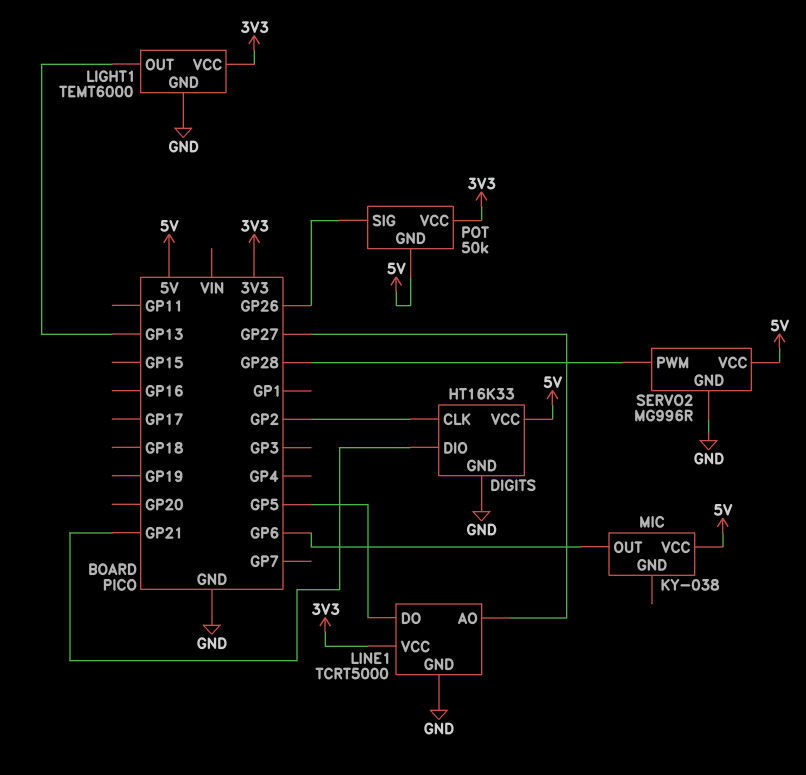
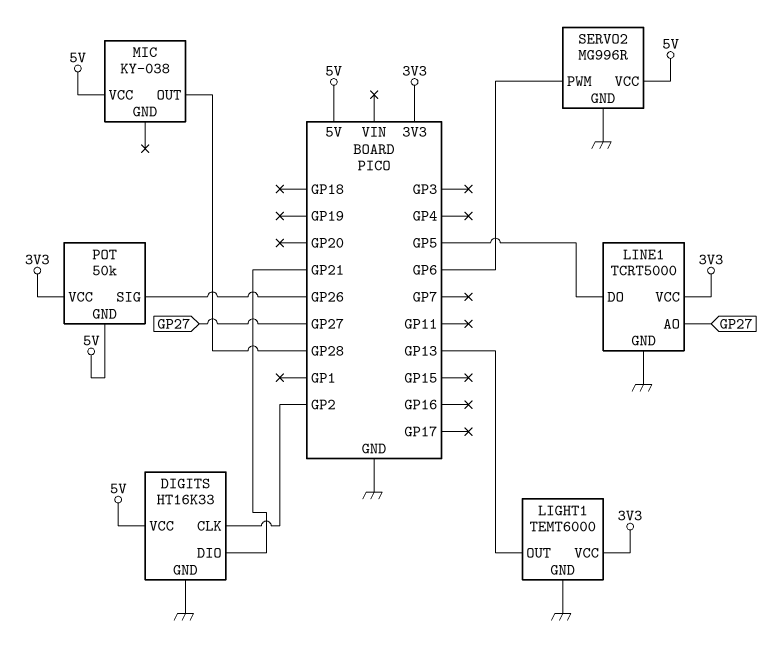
MIC pin OUT: GP6 -> GP28
SERVO2 pin PWM: GP28 -> GP6

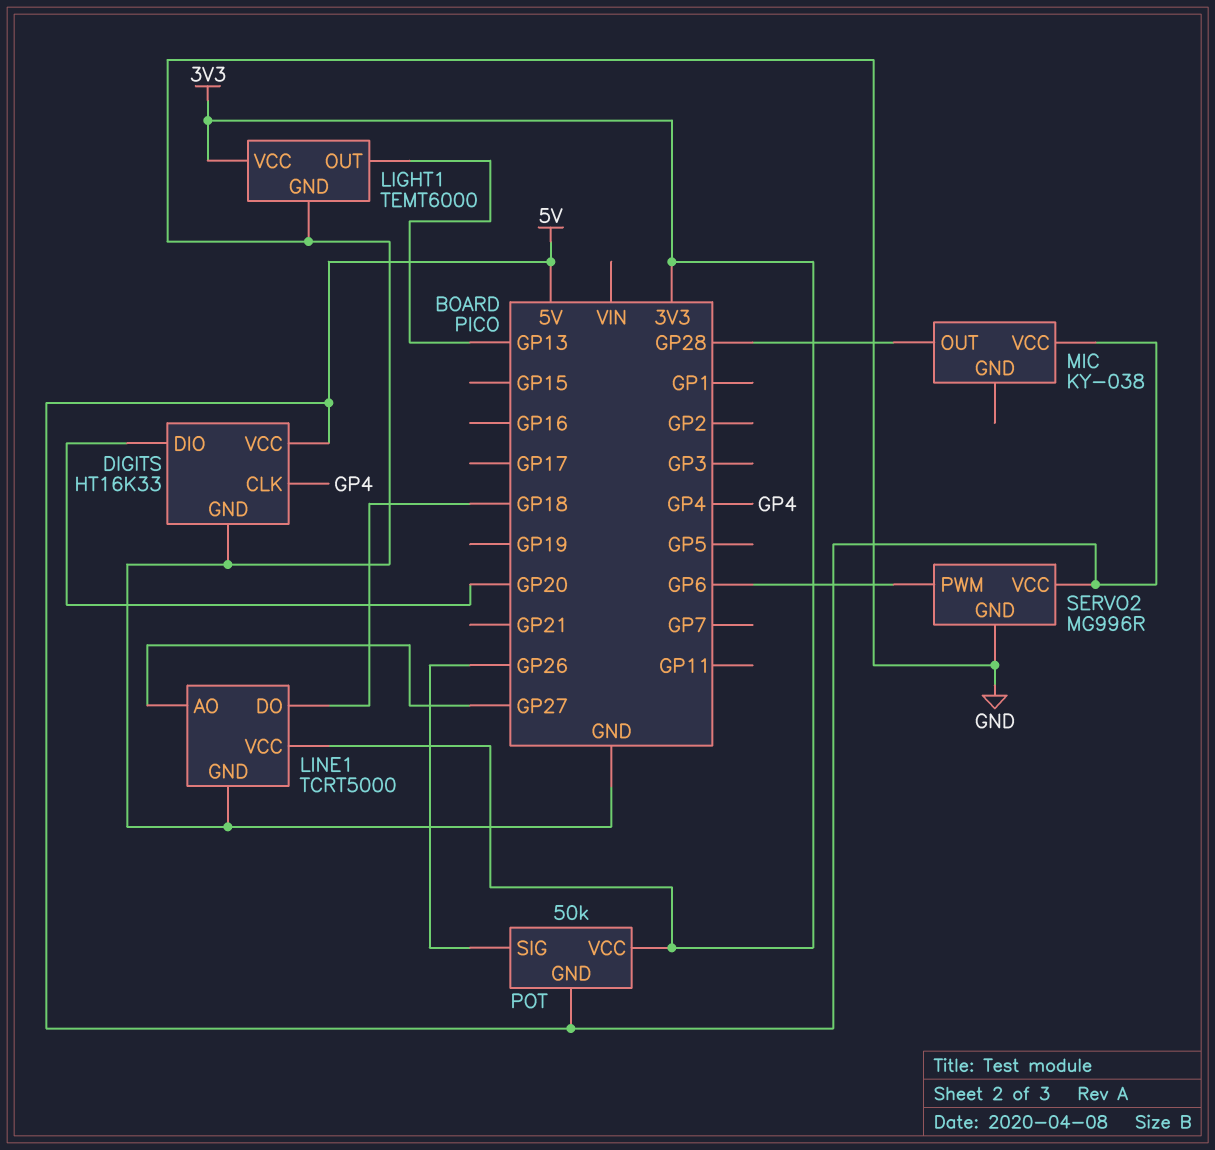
DIGITS pin CLK: GP2 -> GP4
DIGITS pin DIO: GP21 -> GP20
LINE1 pin DO: GP5 -> GP18

